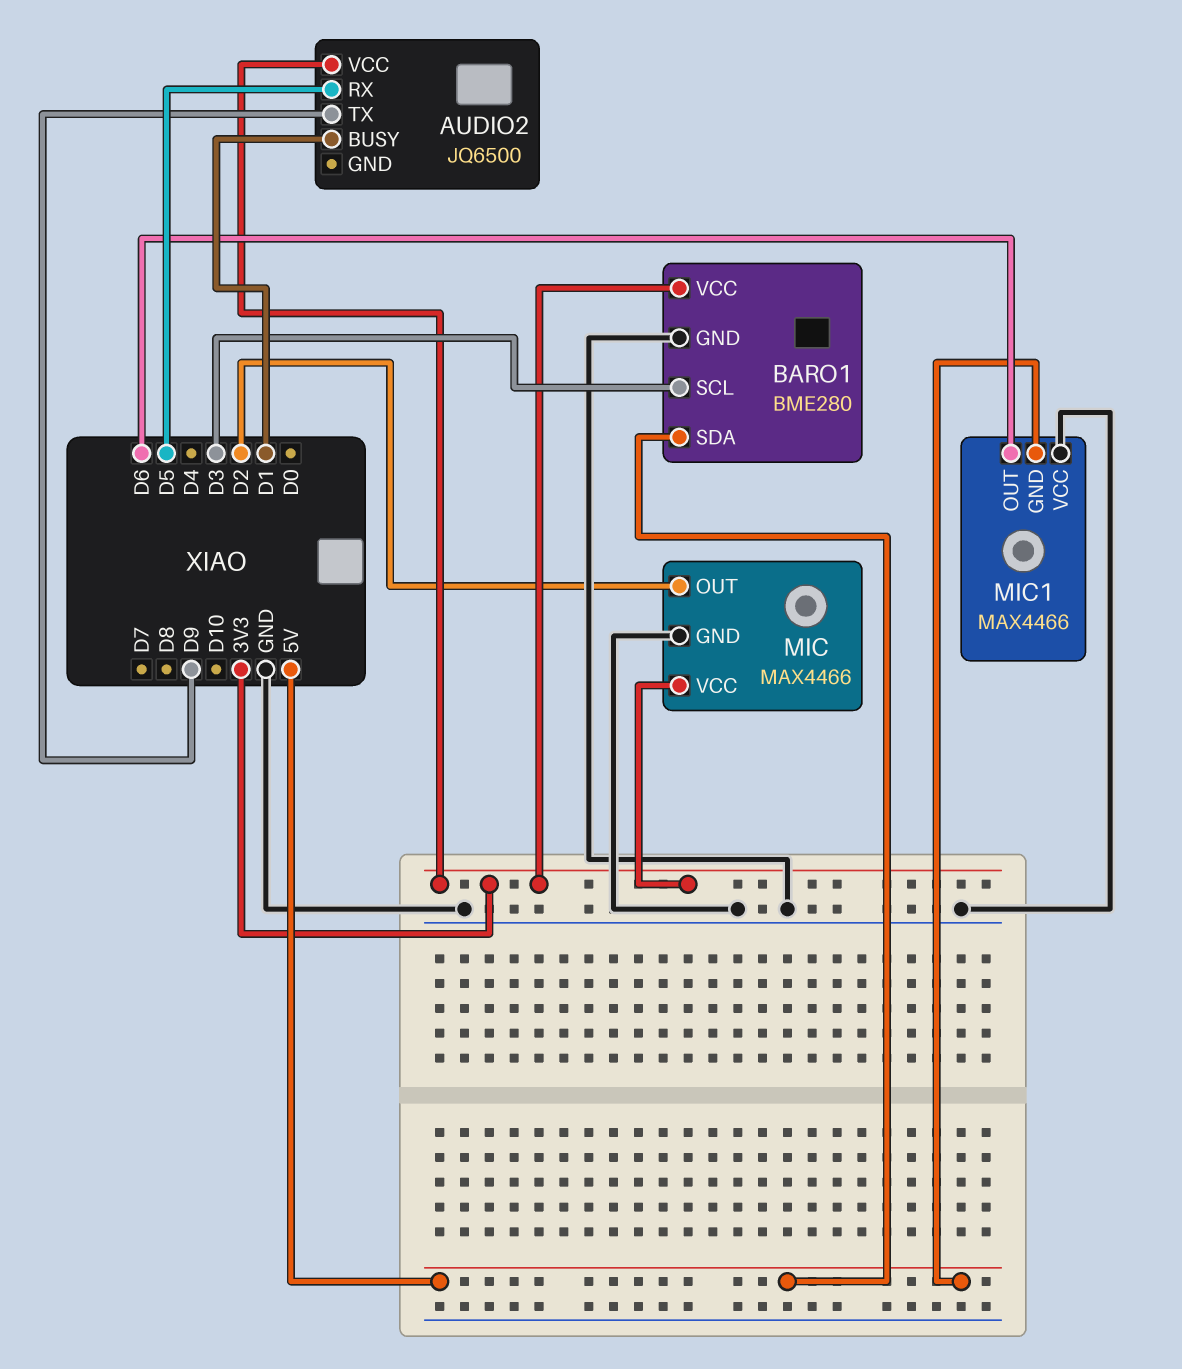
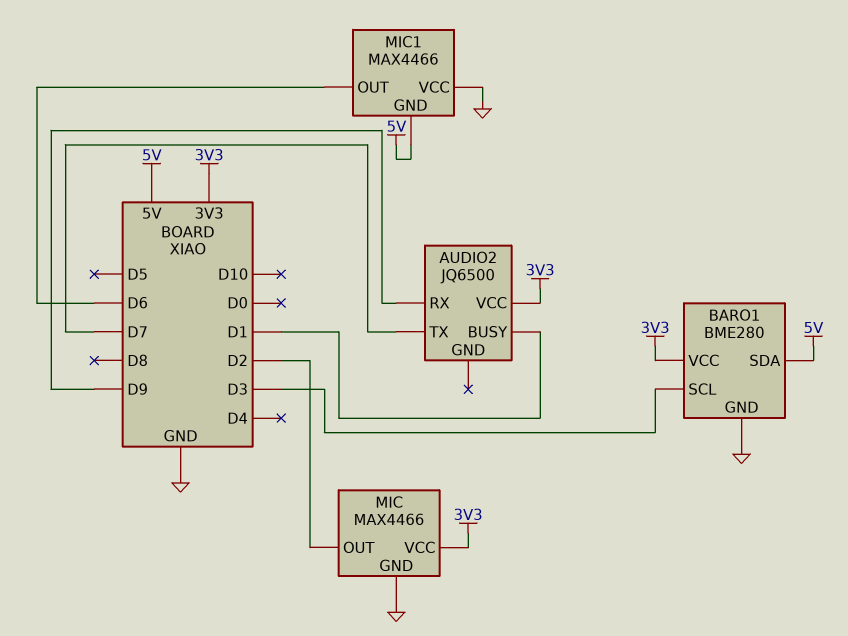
AUDIO2 pin RX: D5 -> D9
AUDIO2 pin TX: D9 -> D7

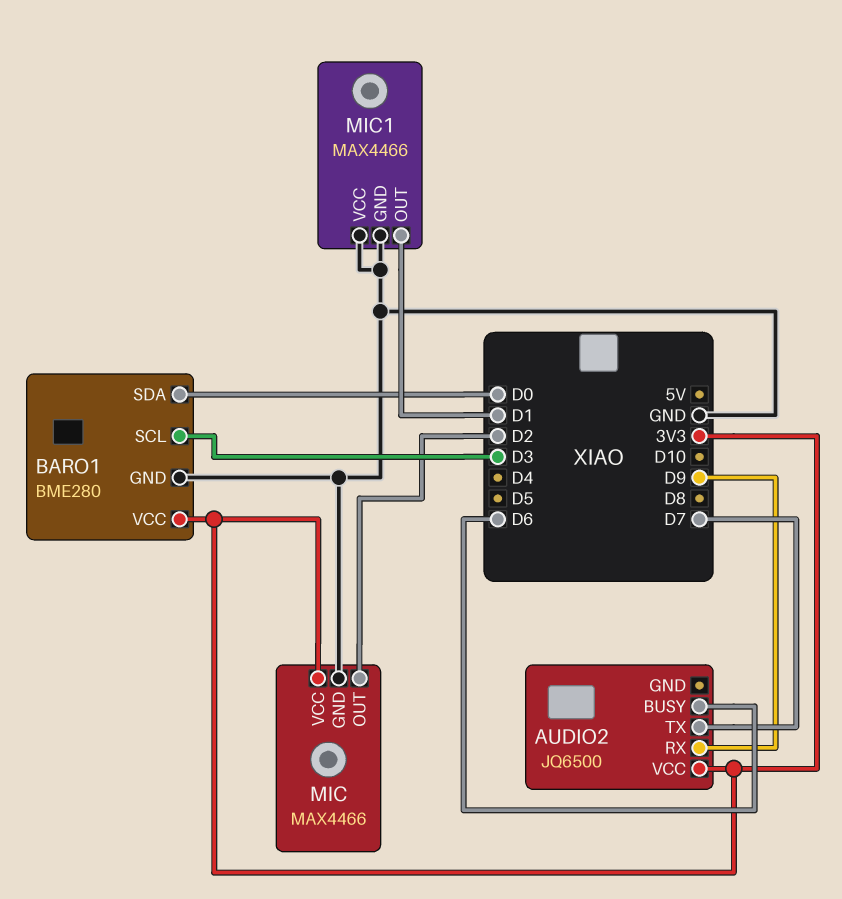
AUDIO2 pin BUSY: D1 -> D6
BARO1 pin SDA: 5V -> D0
MIC1 pin GND: 5V -> GND
MIC1 pin OUT: D6 -> D1

